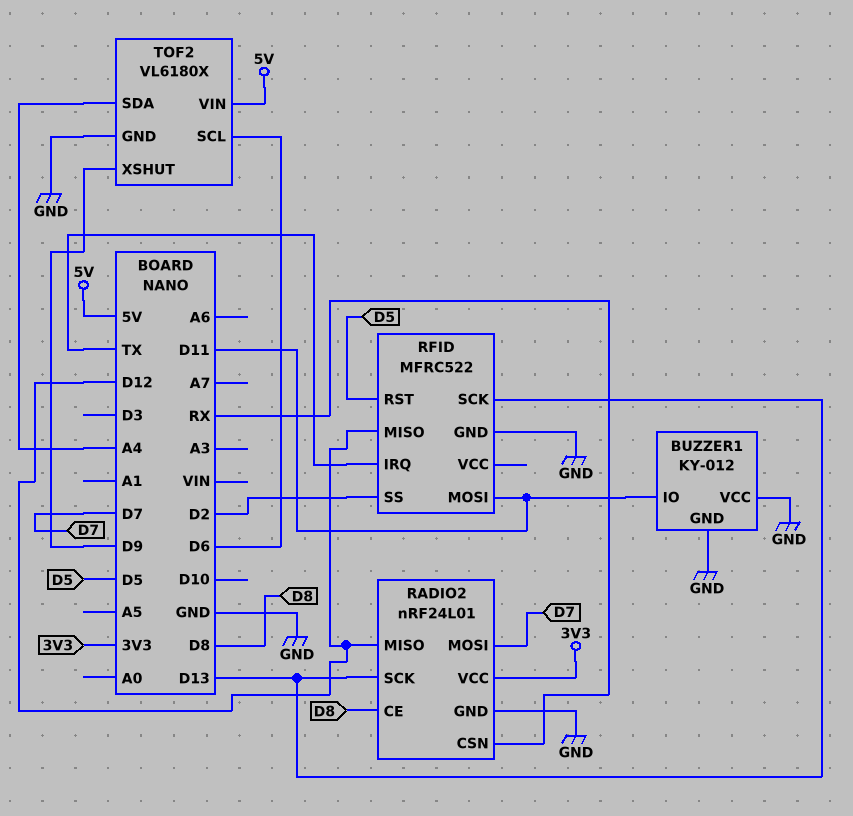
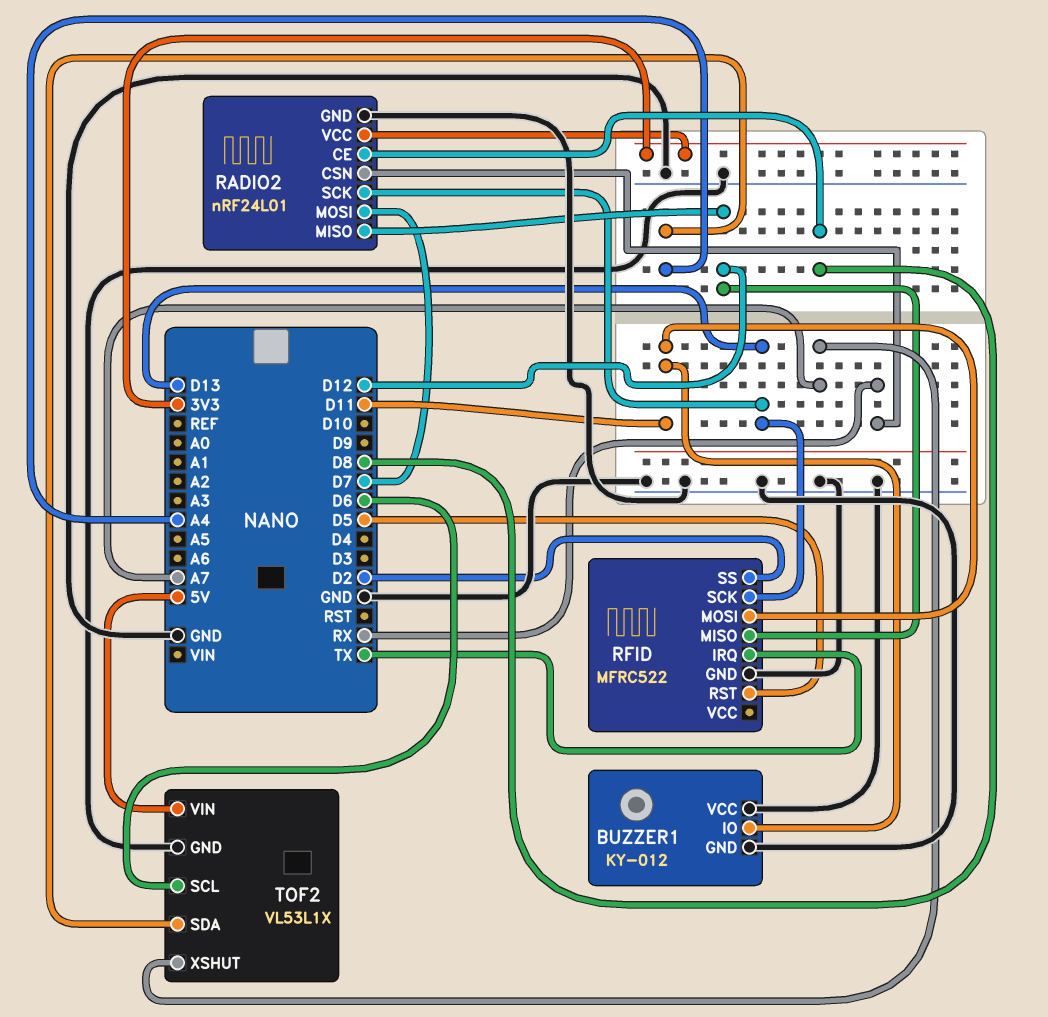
TOF2: VL6180X -> VL53L1X
TOF2 pin XSHUT: D9 -> A7

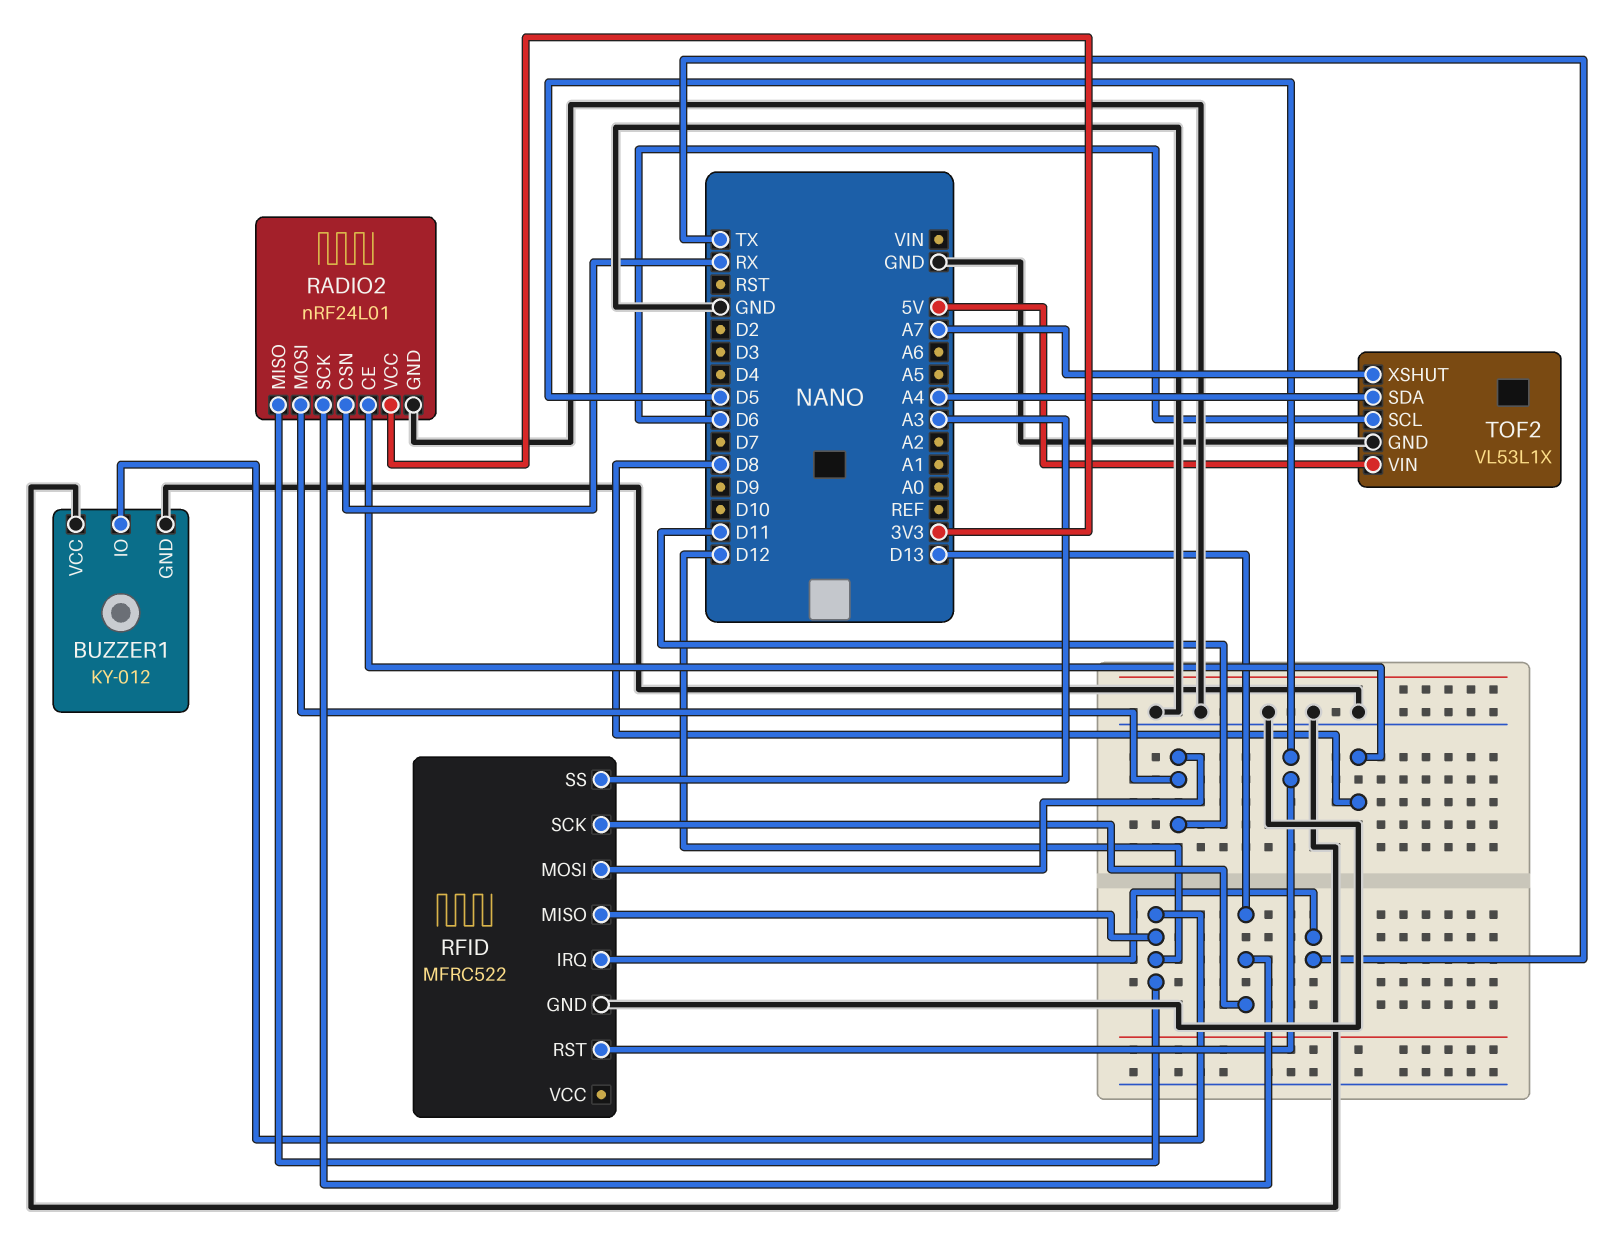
BUZZER1 pin IO: D11 -> D12
RADIO2 pin MOSI: D7 -> D11
RFID pin SS: D2 -> A3

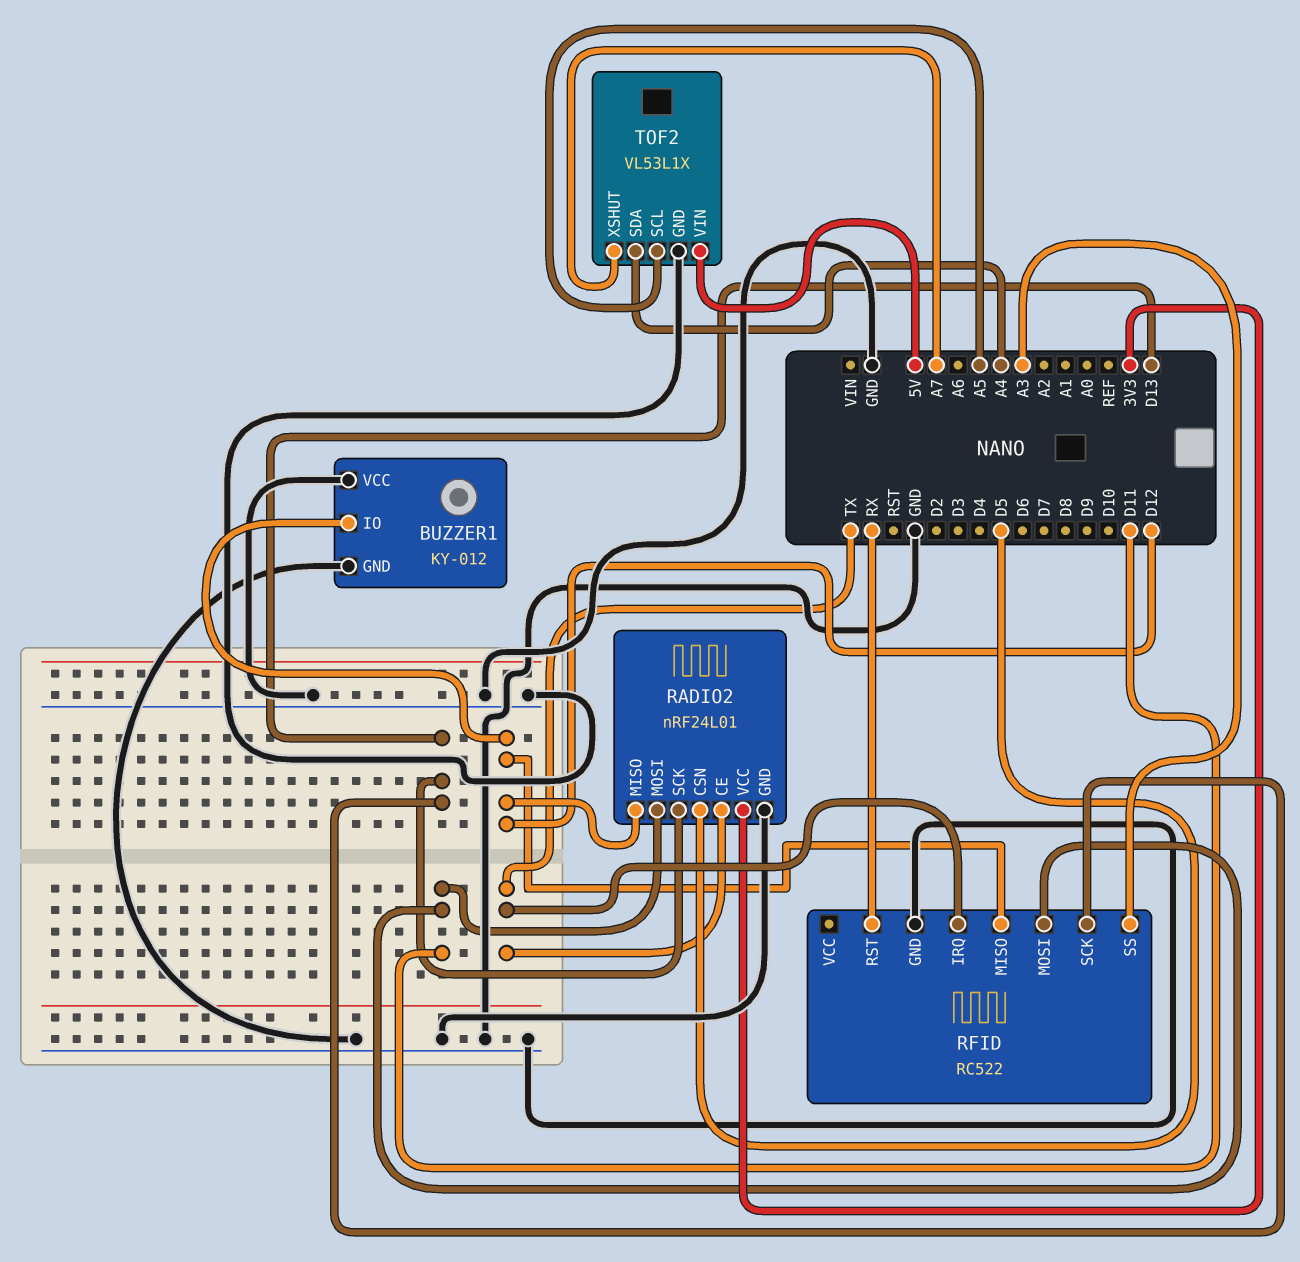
RADIO2 pin CE: D8 -> TX
RADIO2 pin CSN: RX -> D5
RFID: MFRC522 -> RC522
RFID pin RST: D5 -> RX
TOF2 pin SCL: D6 -> A5

